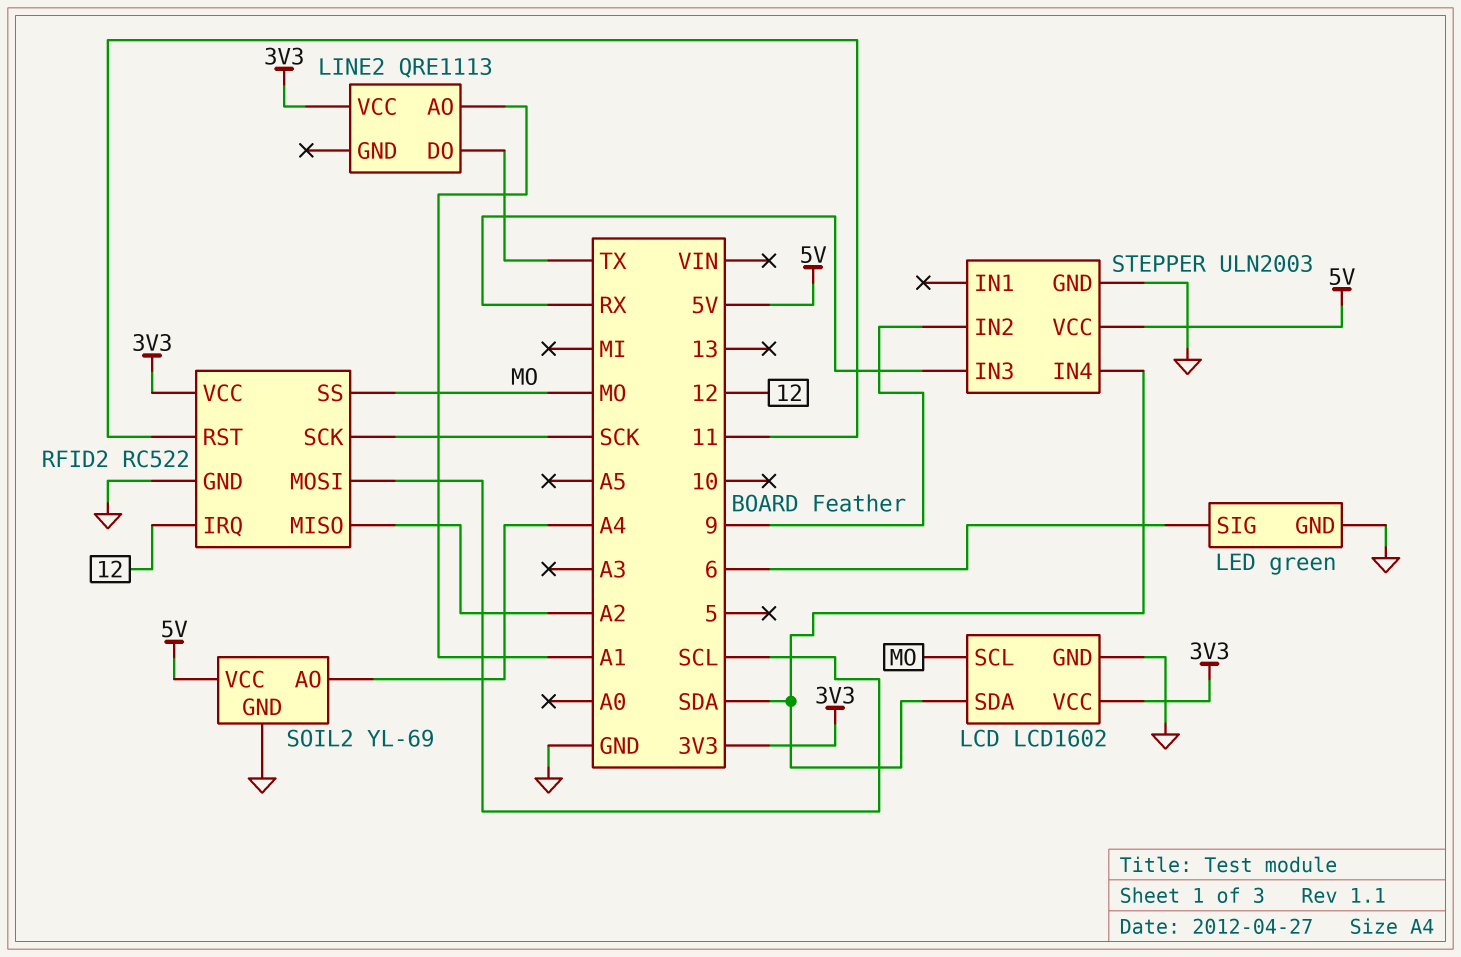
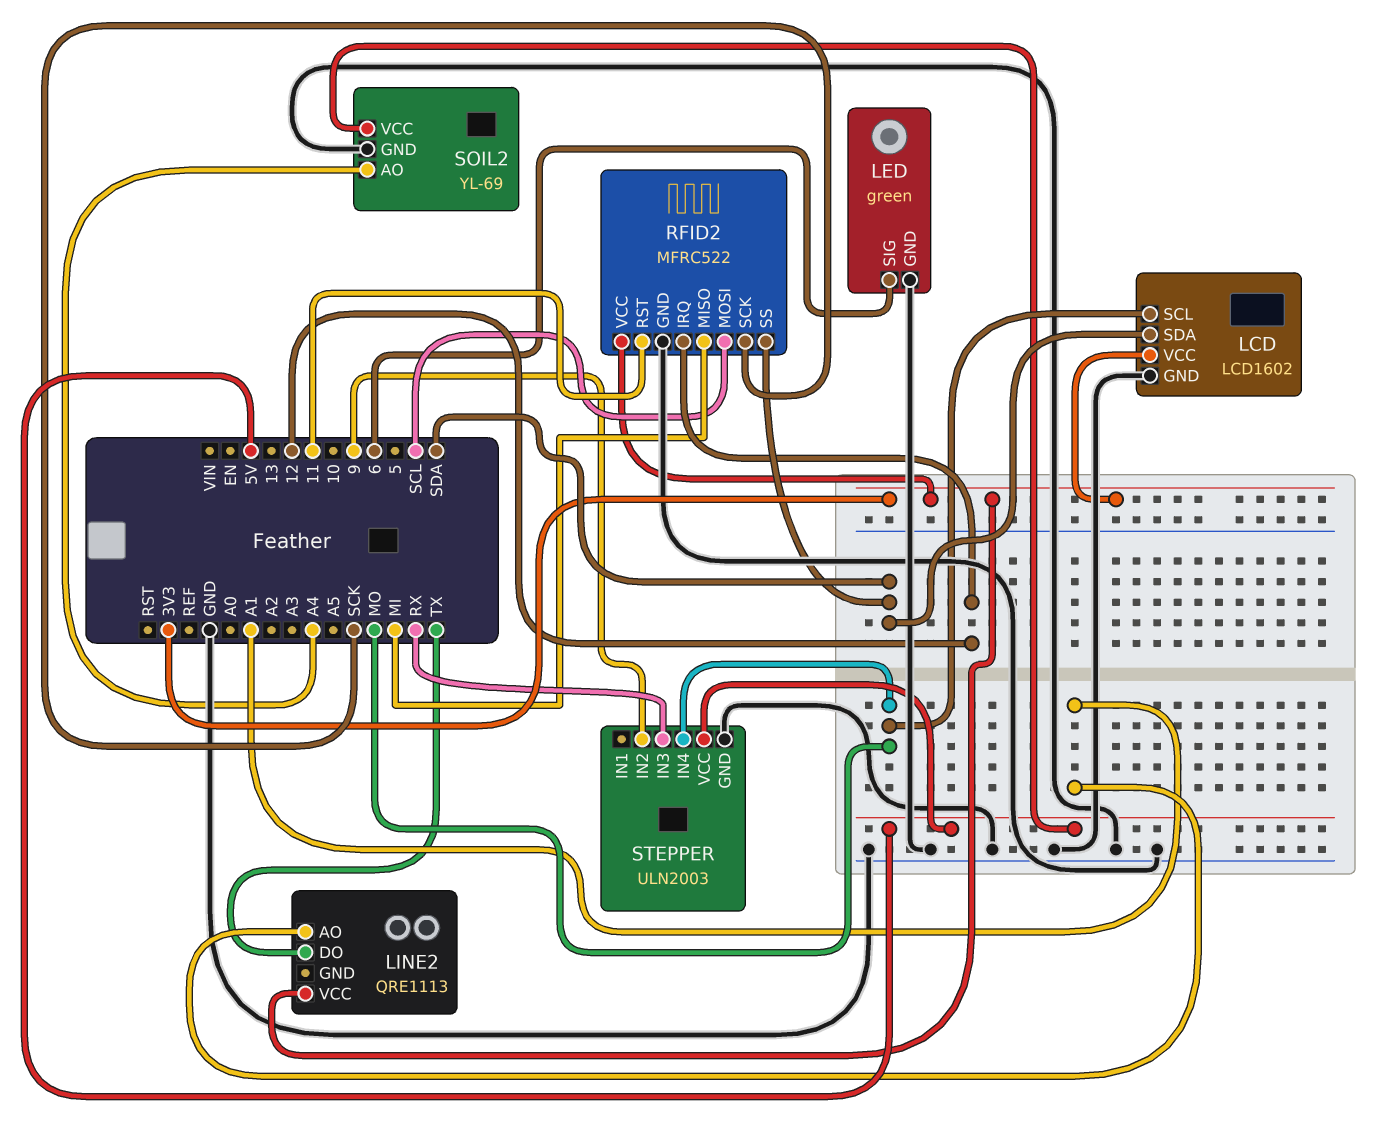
RFID2: RC522 -> MFRC522
RFID2 pin MISO: A2 -> MI
RFID2 pin SS: MO -> SDA
STEPPER pin IN4: SDA -> MO

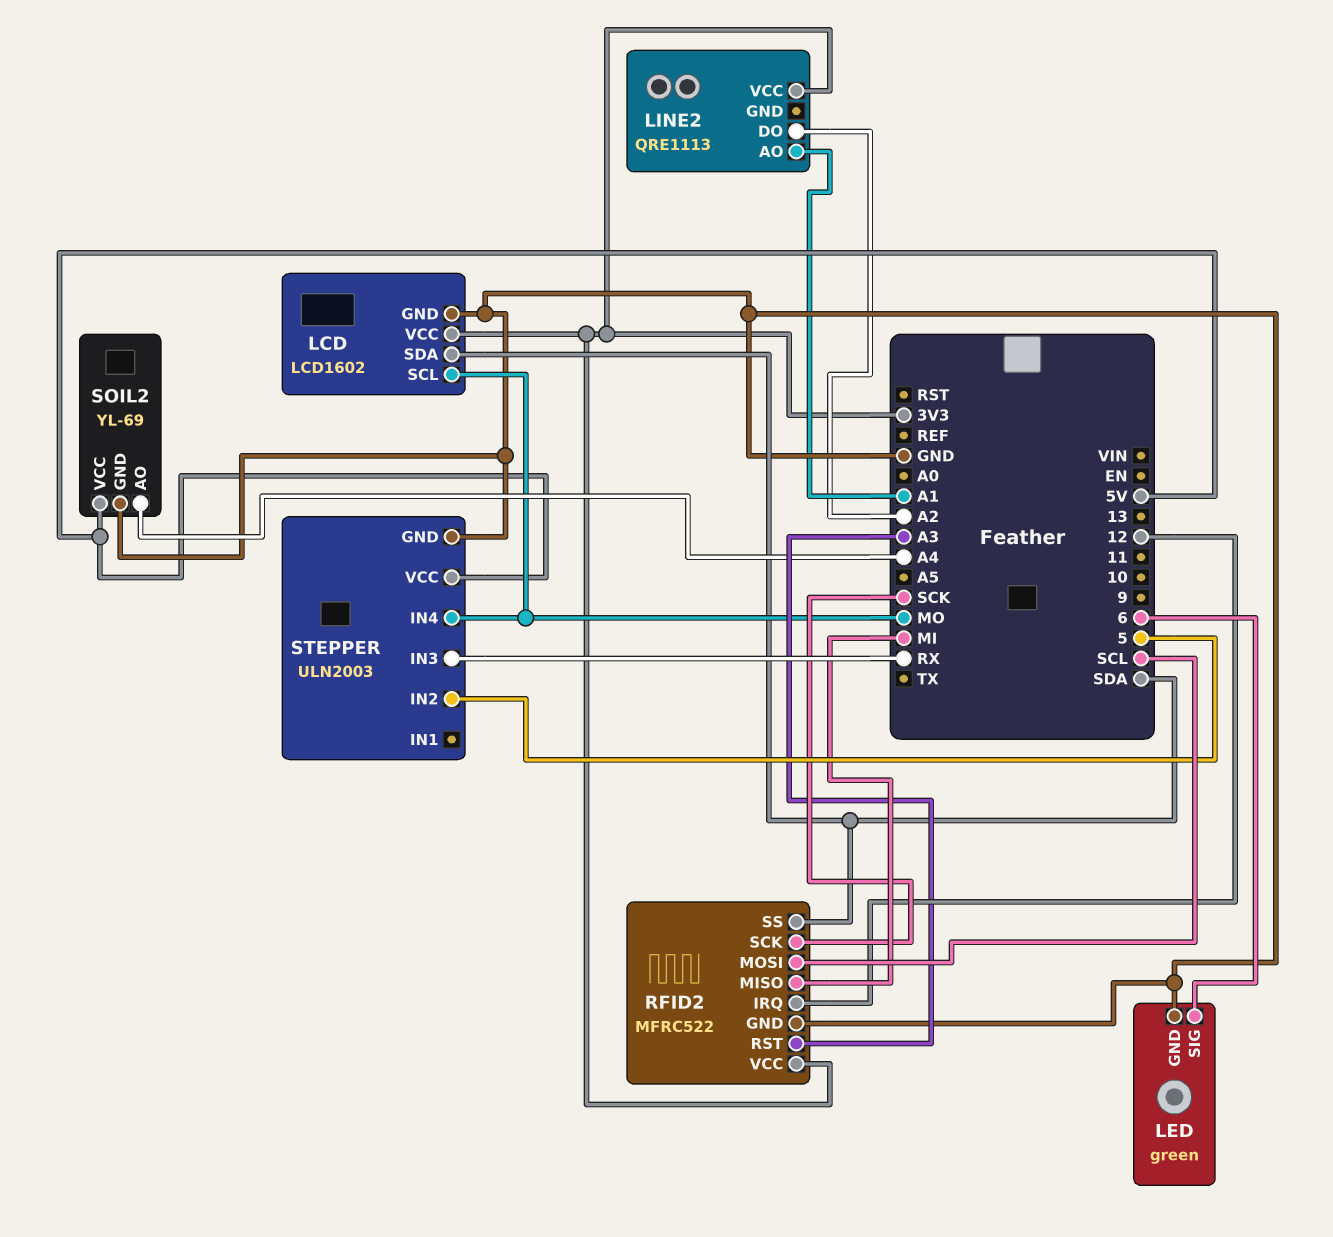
LINE2 pin DO: TX -> A2
RFID2 pin RST: 11 -> A3
STEPPER pin IN2: 9 -> 5

